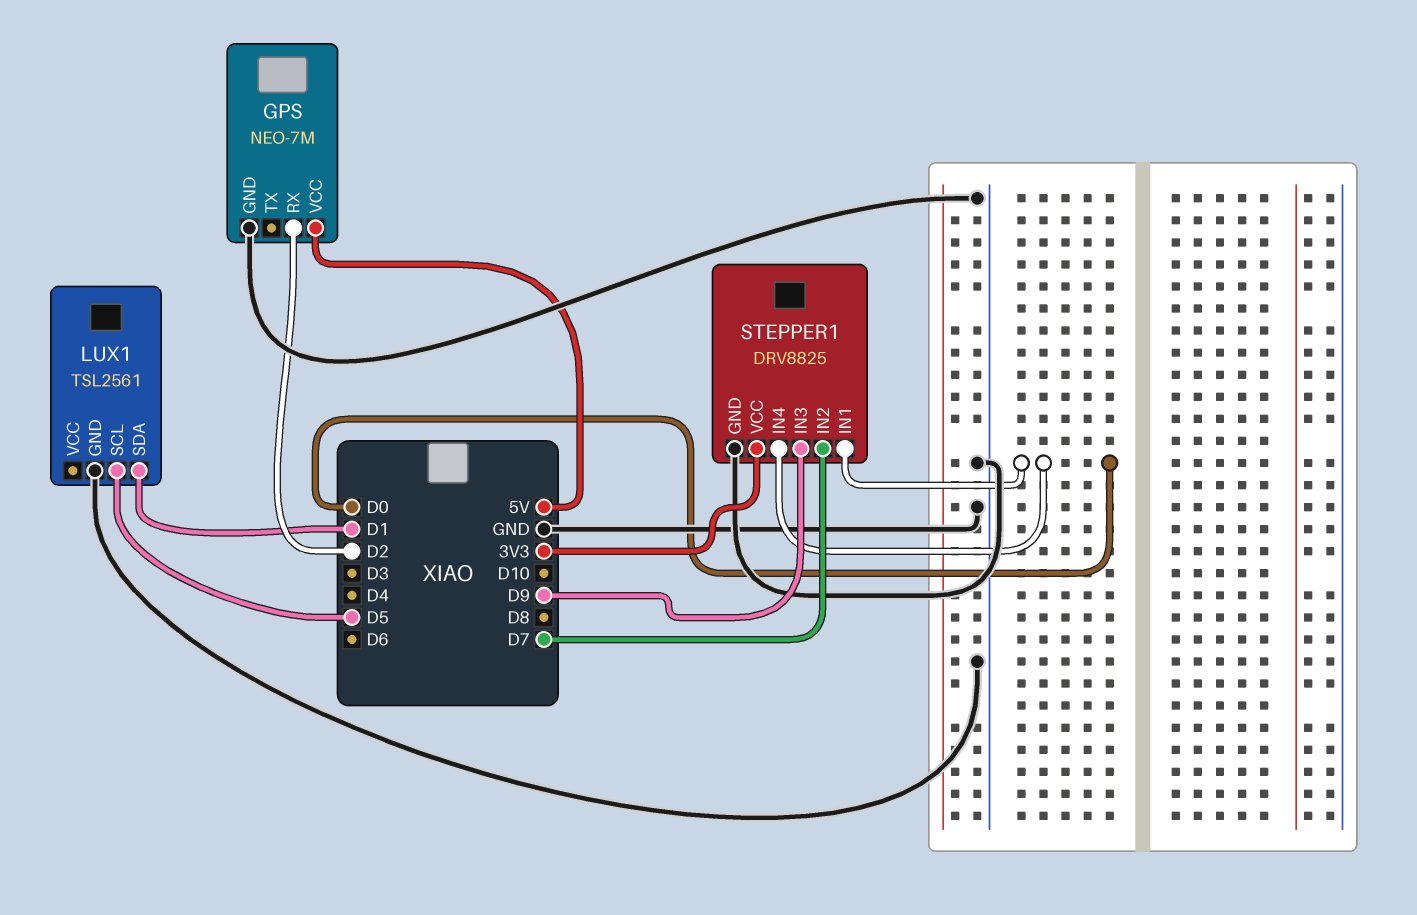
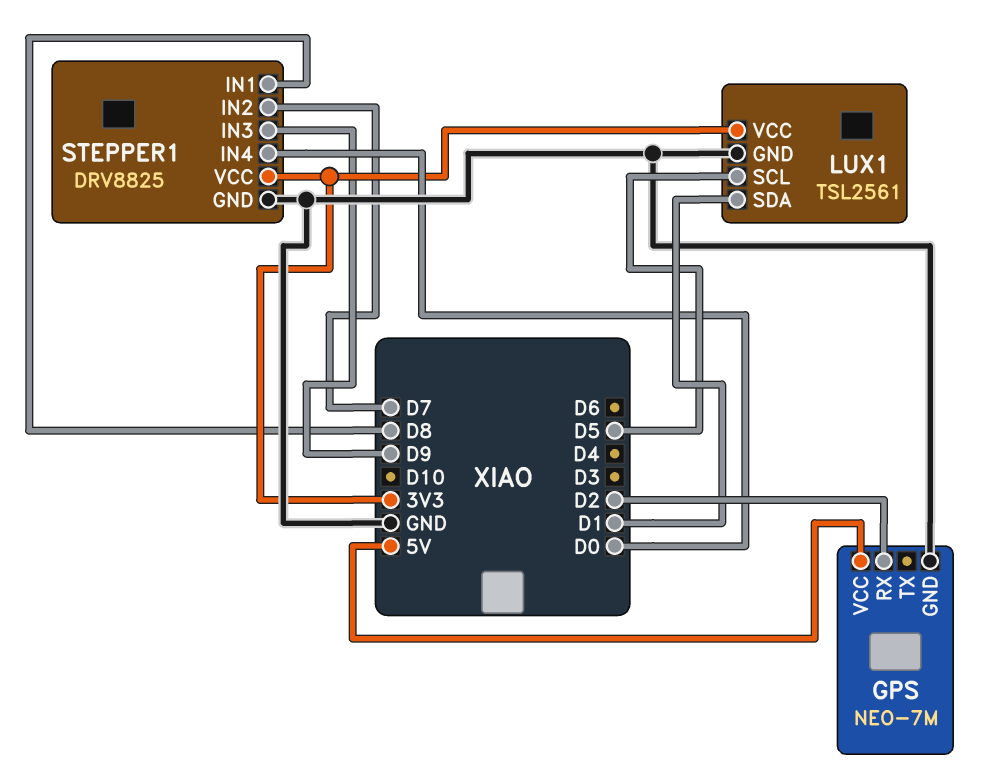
LUX1 pin VCC: none -> 3V3
STEPPER1 pin IN1: D0 -> D8

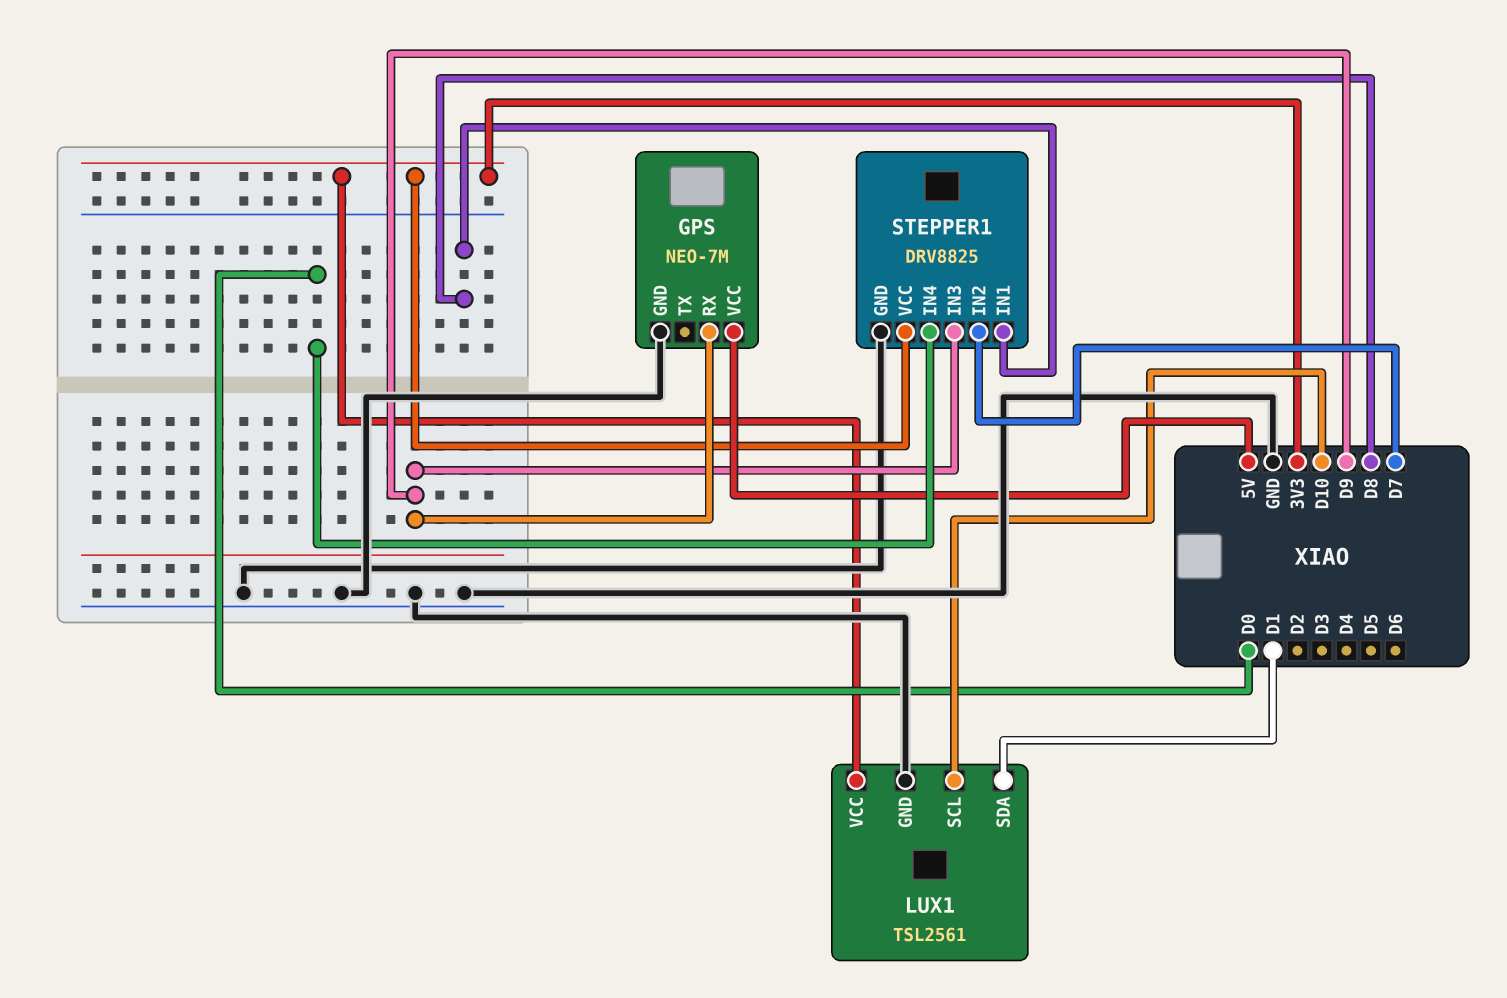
GPS pin RX: D2 -> D9
LUX1 pin SCL: D5 -> D10

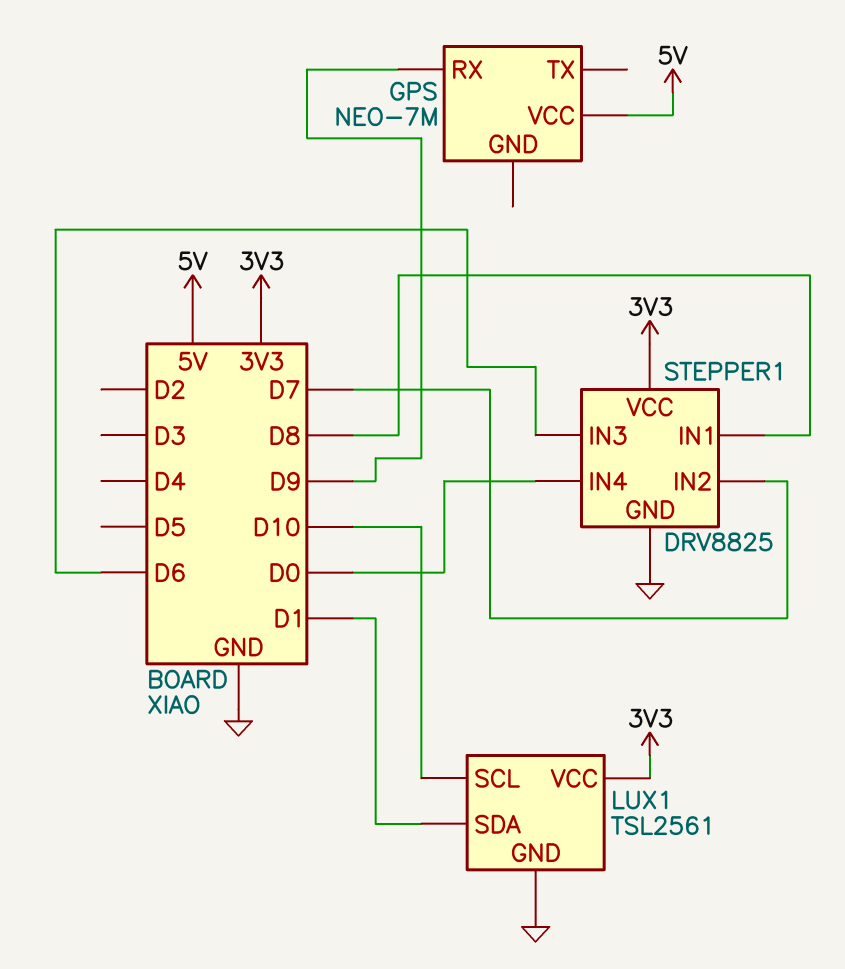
GPS pin GND: GND -> none
STEPPER1 pin IN3: D9 -> D6

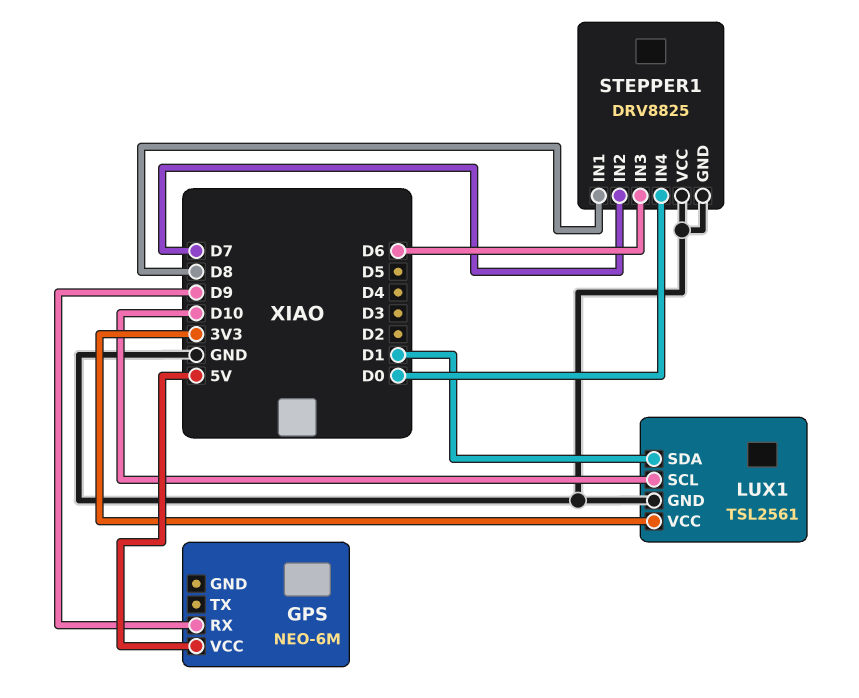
GPS: NEO-7M -> NEO-6M
STEPPER1 pin VCC: 3V3 -> GND

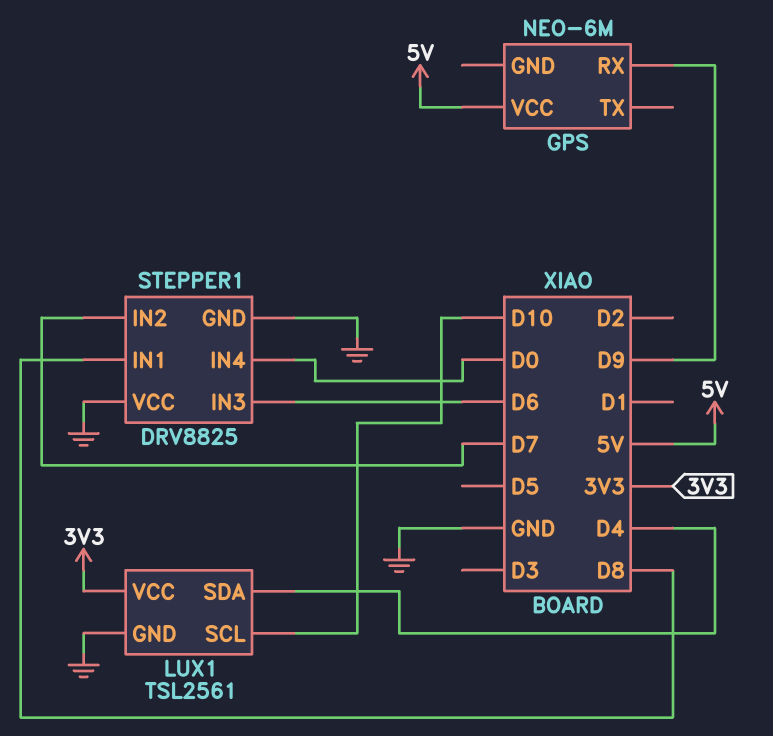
LUX1 pin SDA: D1 -> D4

